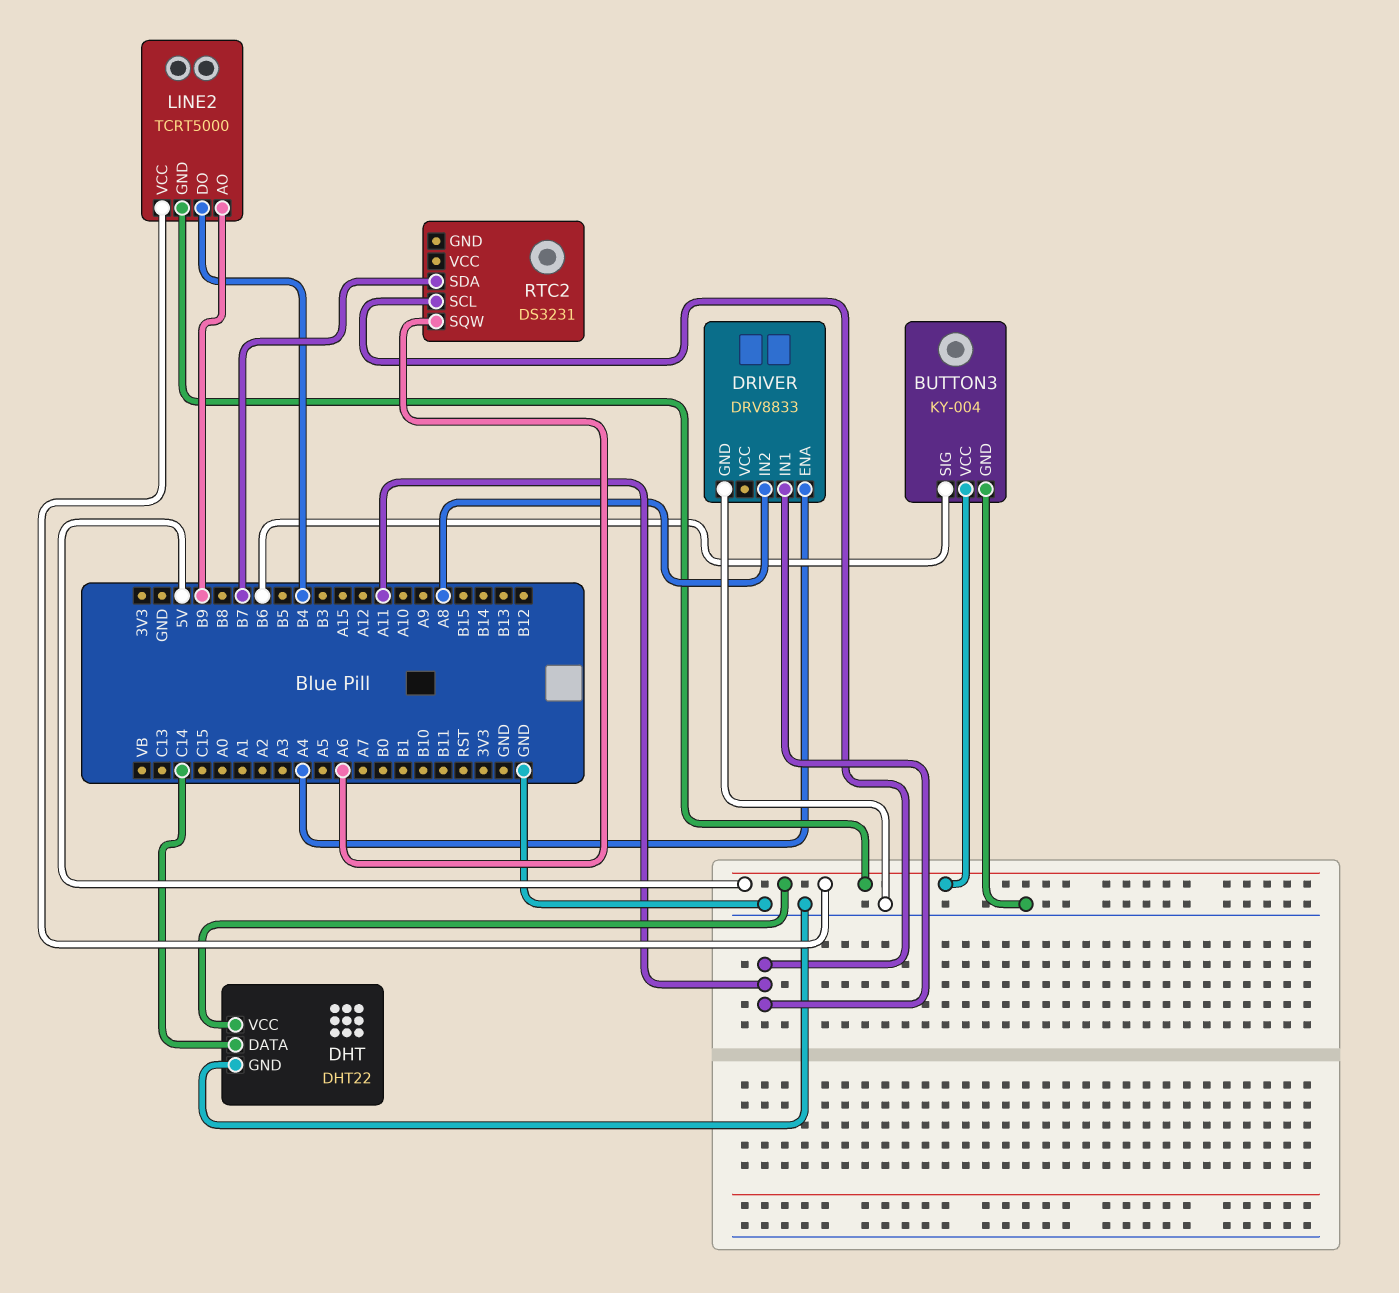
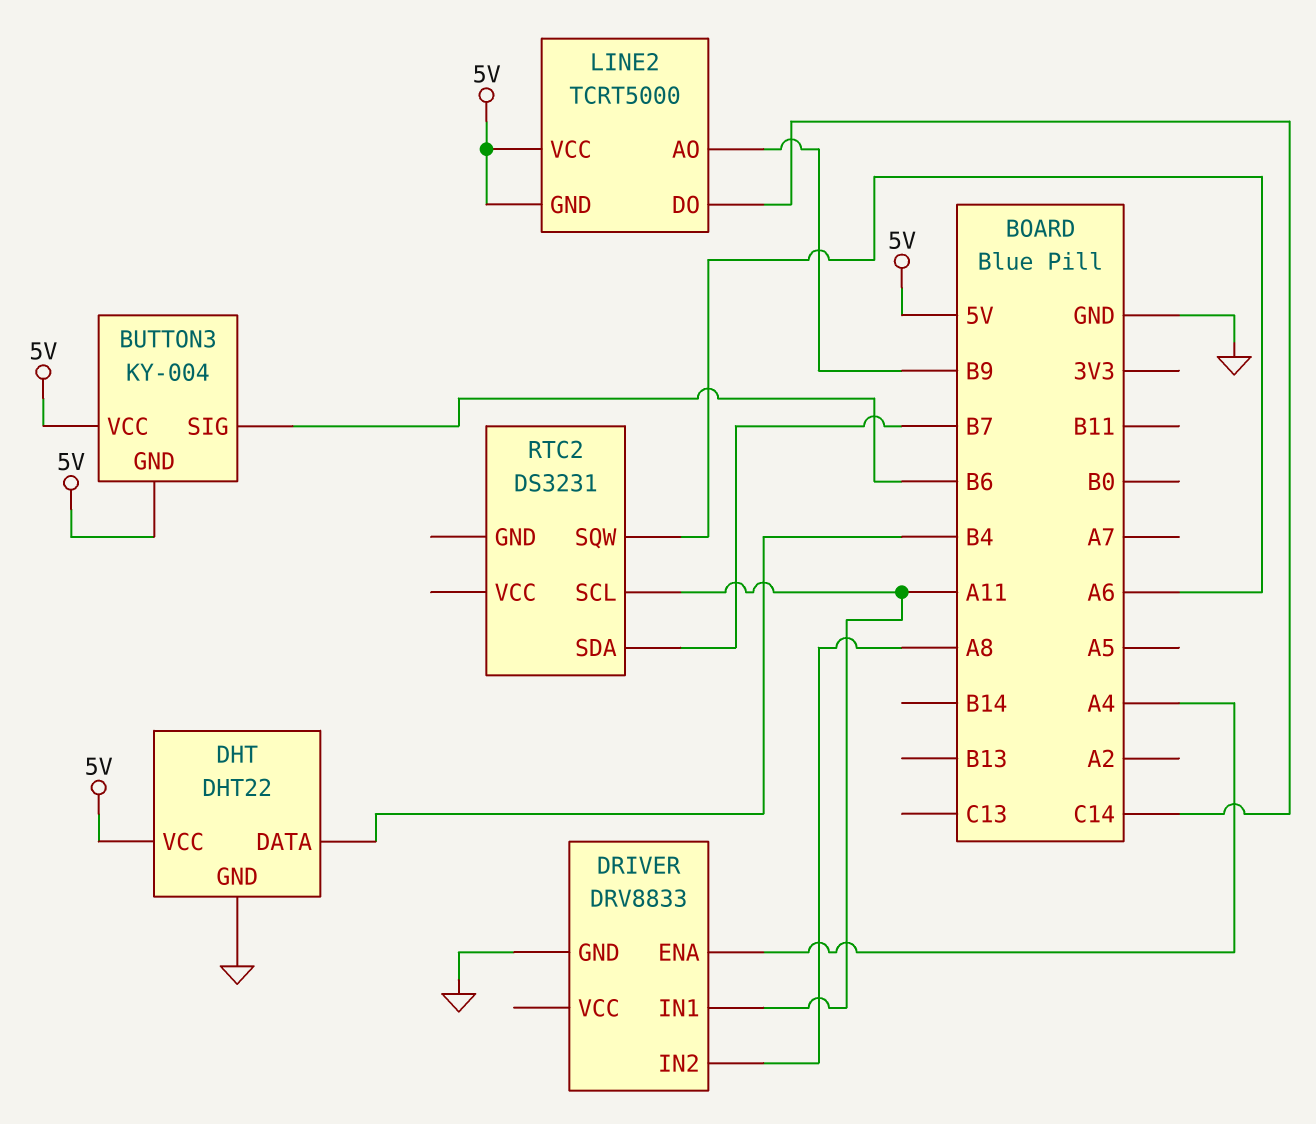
BUTTON3 pin GND: GND -> 5V
DHT pin DATA: C14 -> B4
LINE2 pin DO: B4 -> C14

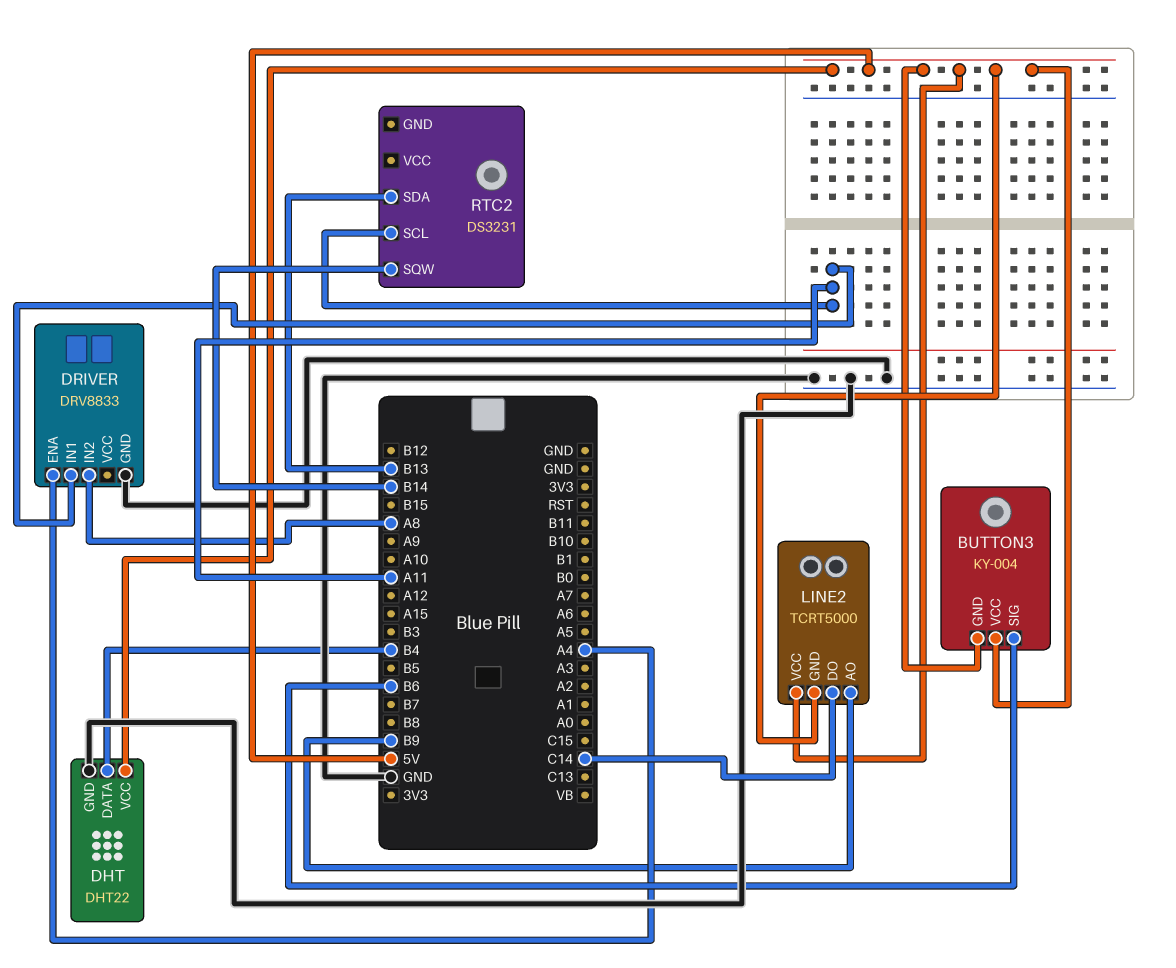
RTC2 pin SDA: B7 -> B13
RTC2 pin SQW: A6 -> B14

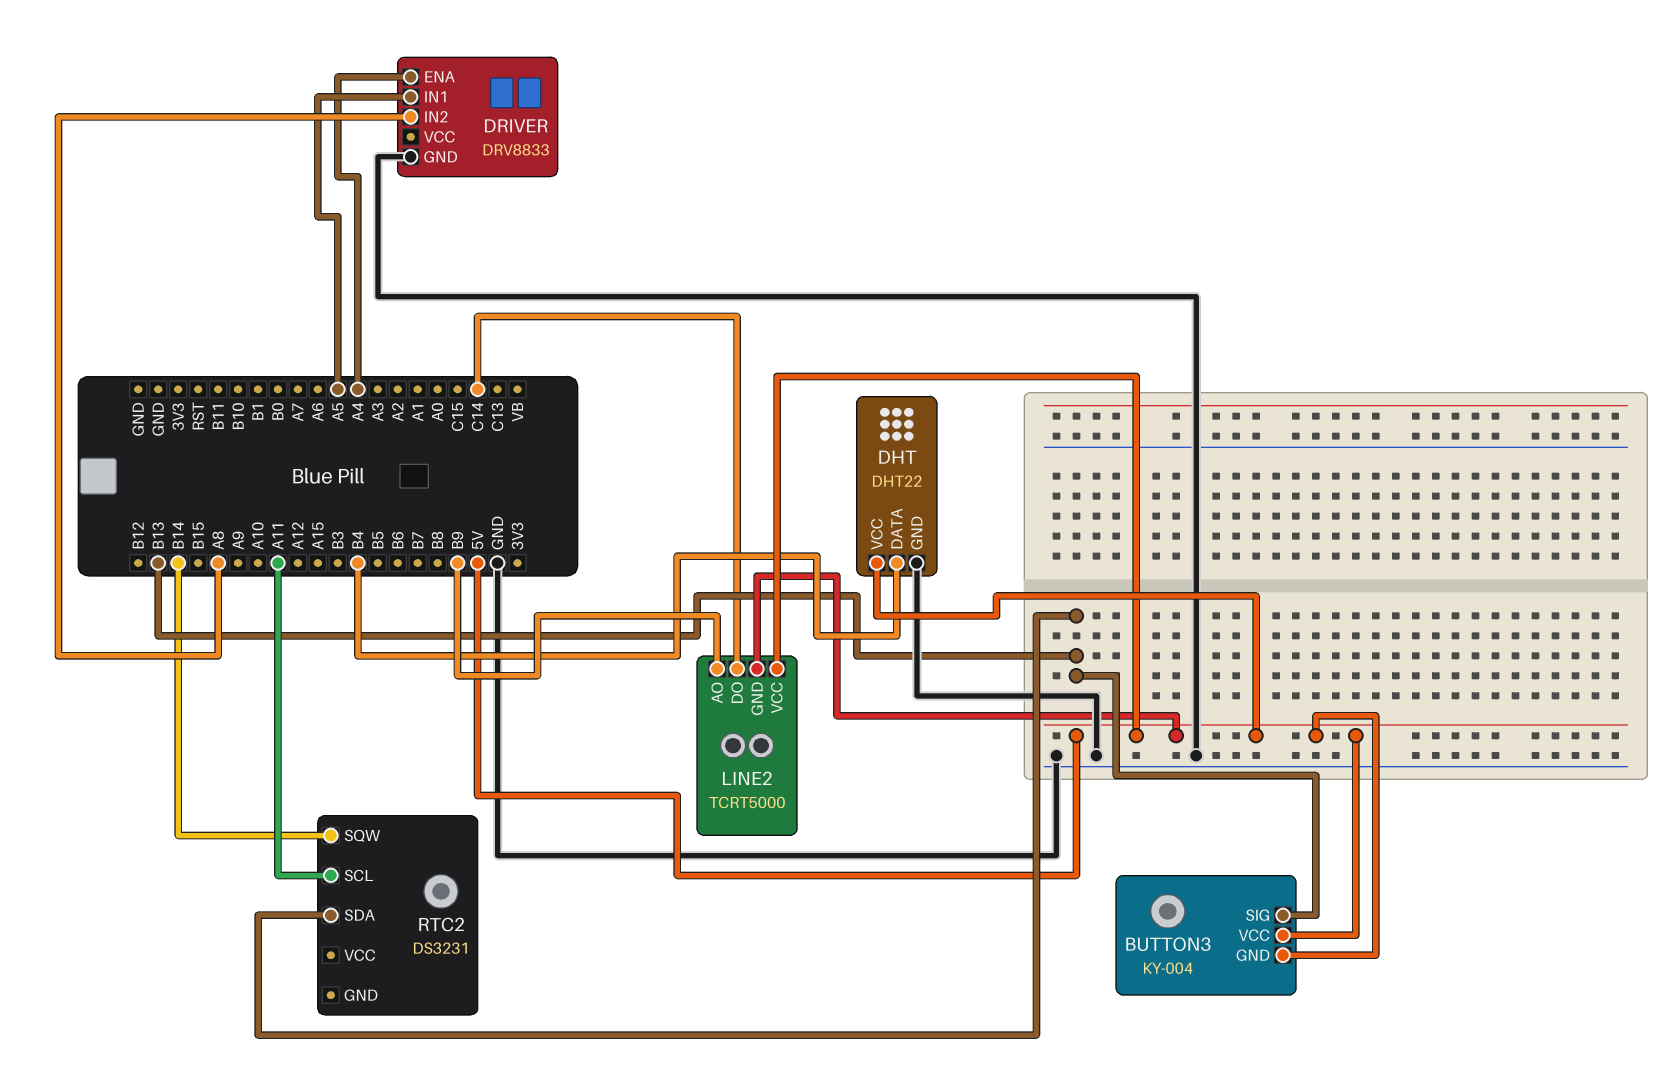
BUTTON3 pin SIG: B6 -> B13
DRIVER pin IN1: A11 -> A5

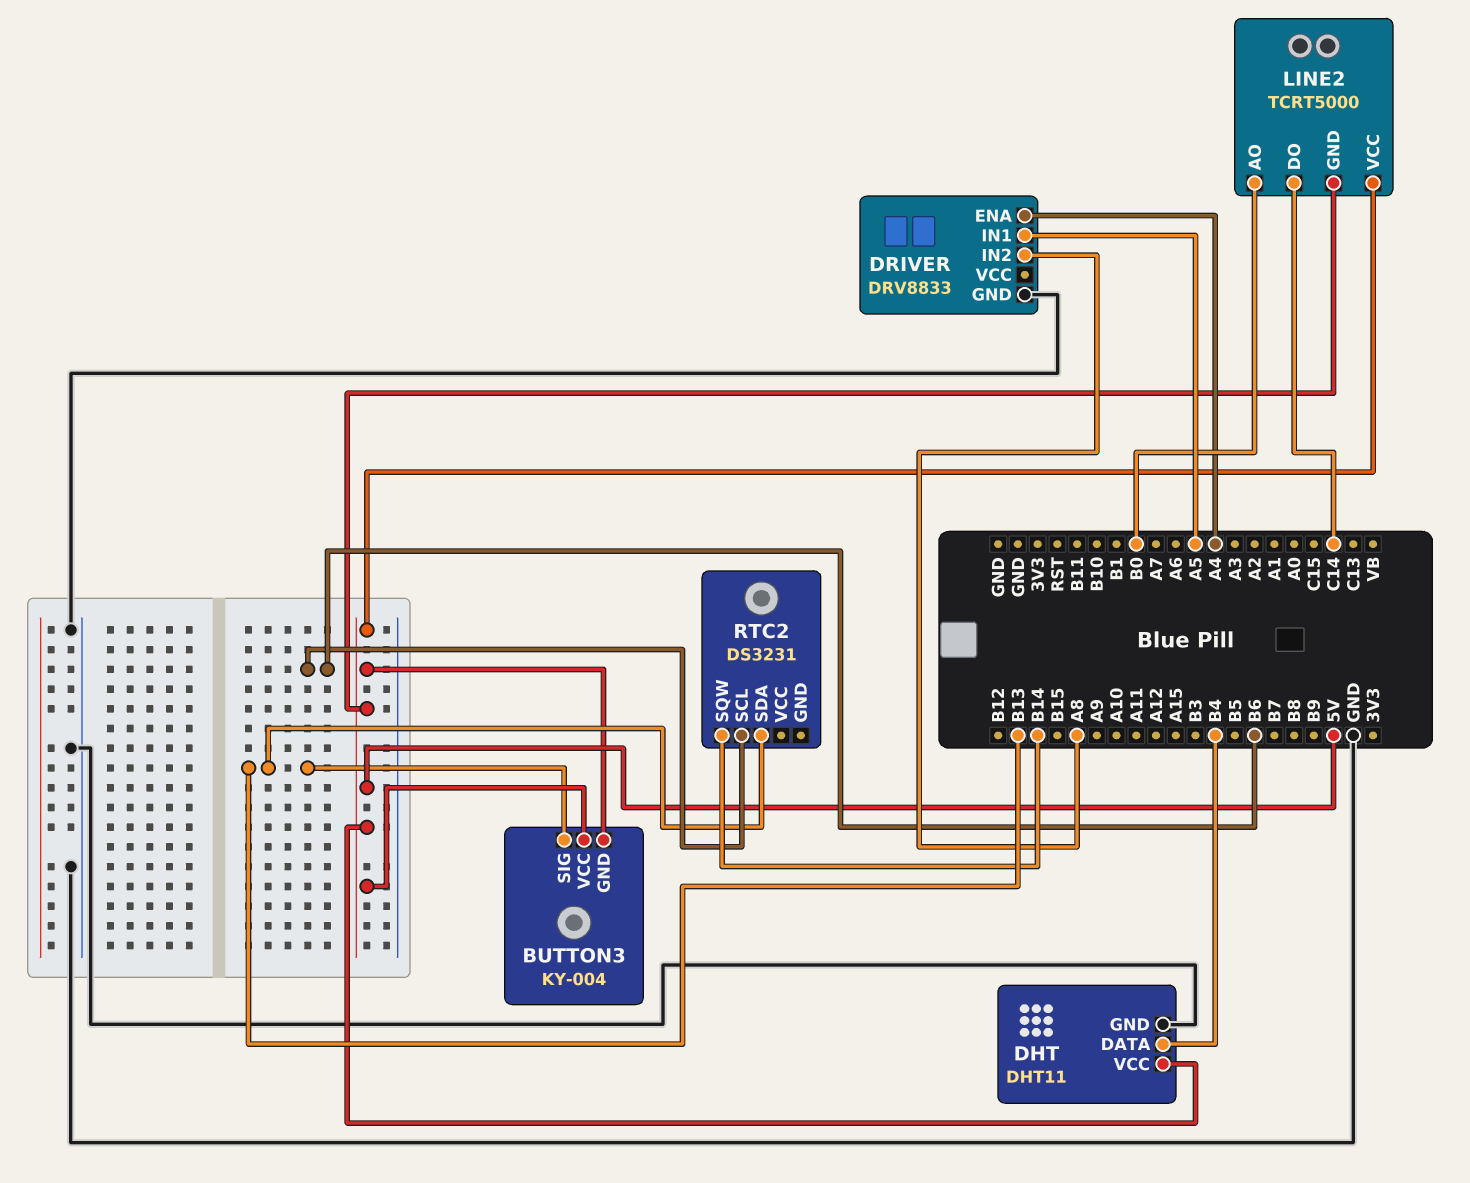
DHT: DHT22 -> DHT11
LINE2 pin AO: B9 -> B0
RTC2 pin SCL: A11 -> B6

